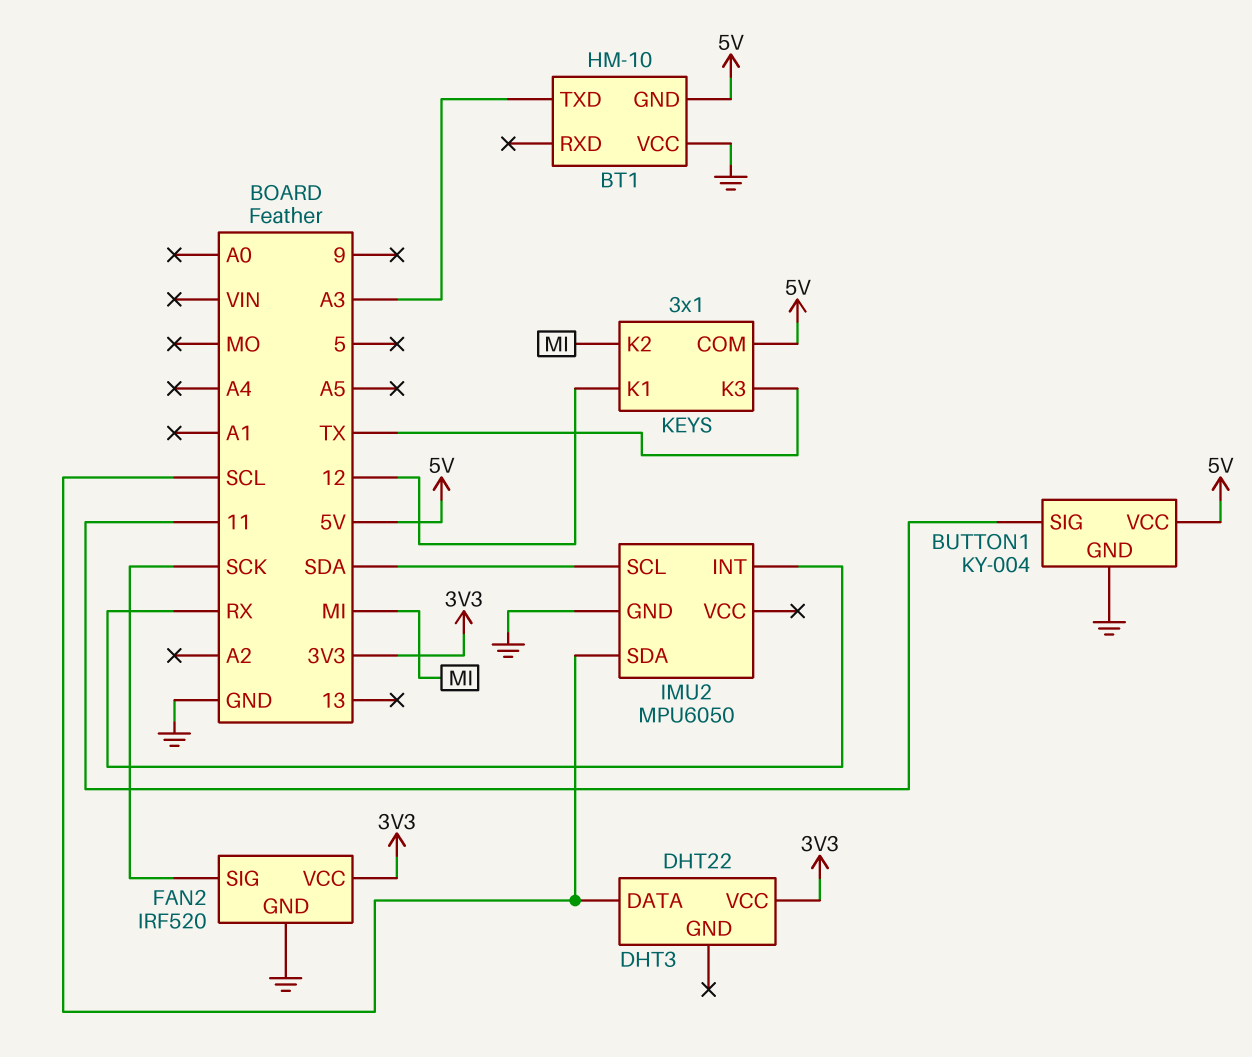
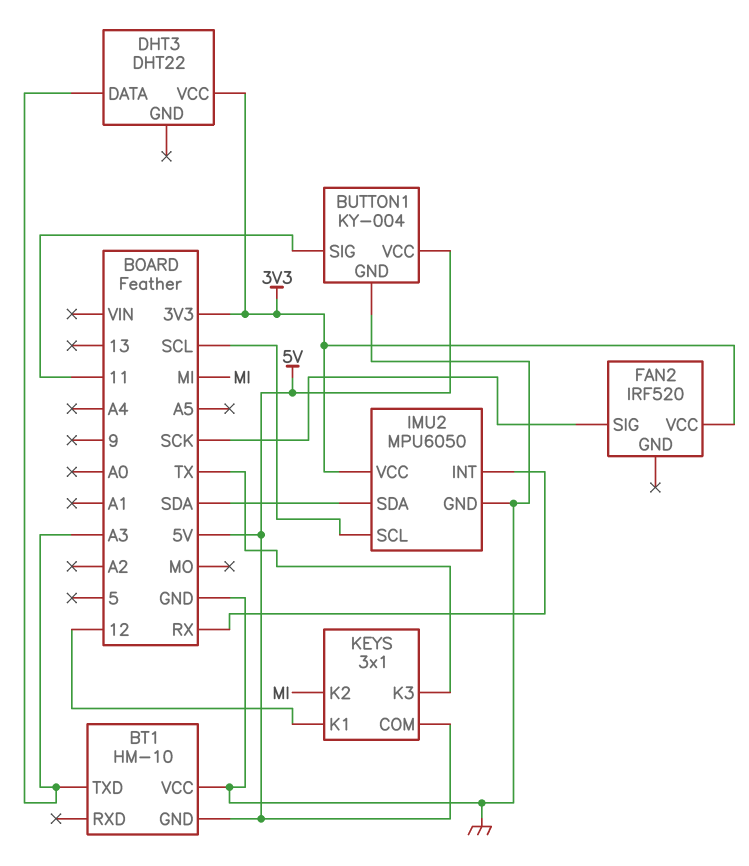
DHT3 pin DATA: SCL -> A3
FAN2 pin GND: GND -> none
IMU2 pin SCL: SDA -> SCL
IMU2 pin SDA: SCL -> SDA
IMU2 pin VCC: none -> 3V3

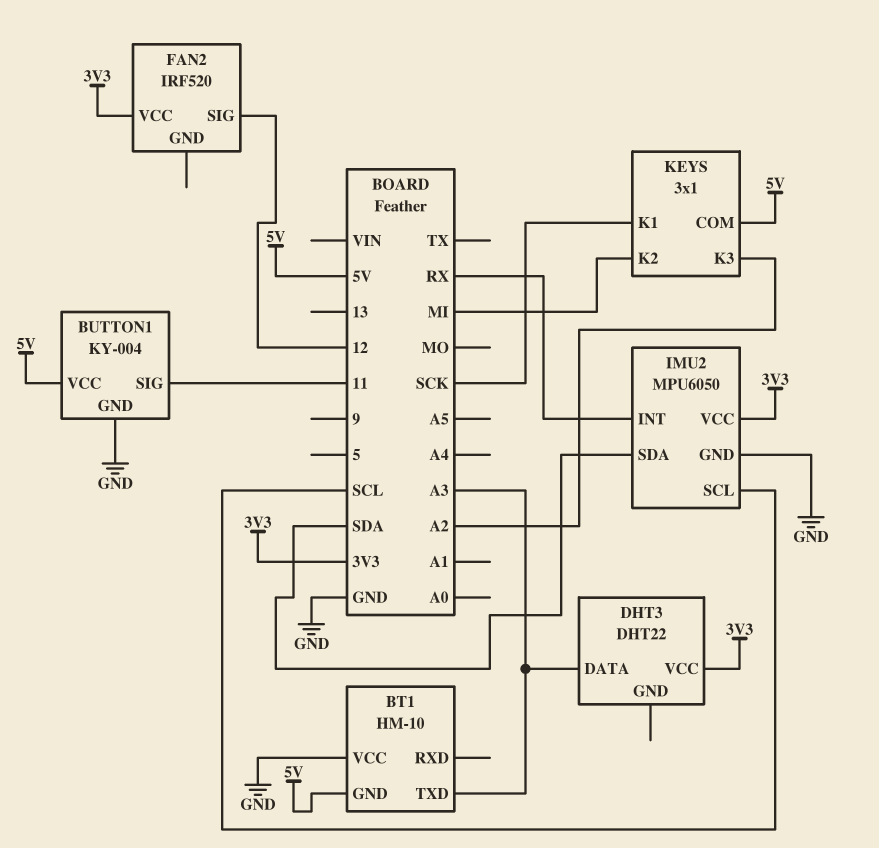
FAN2 pin SIG: SCK -> 12
KEYS pin K1: 12 -> SCK
KEYS pin K3: TX -> A2

